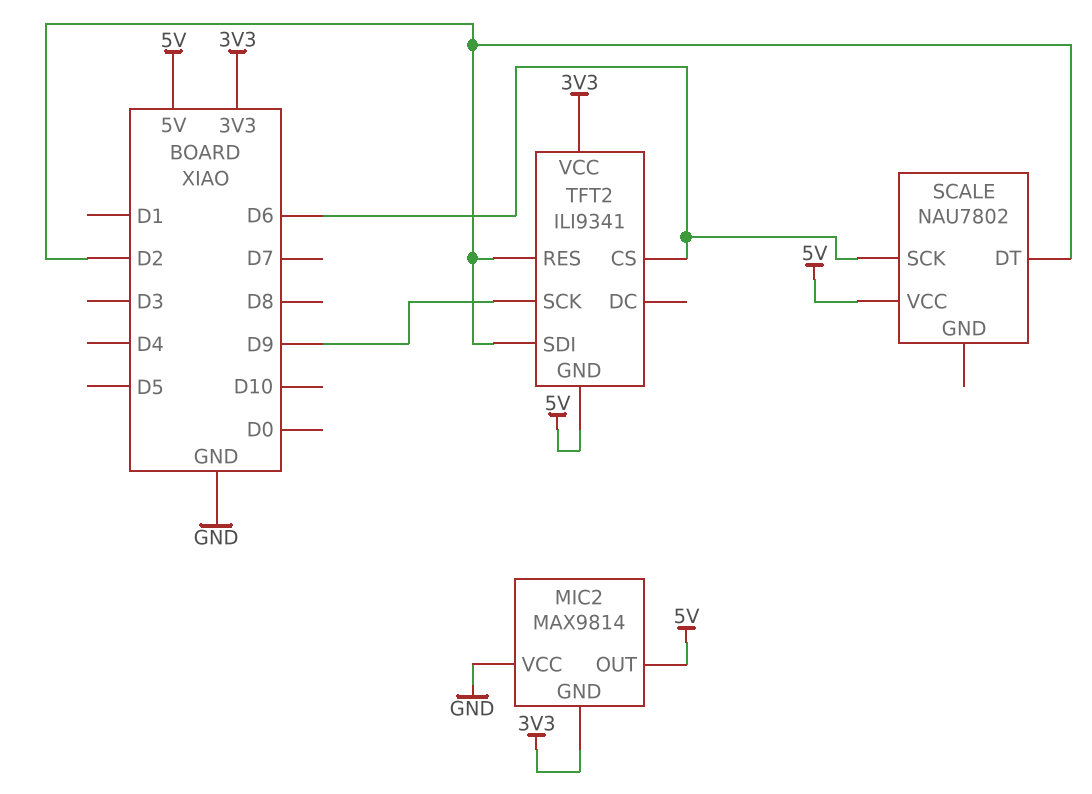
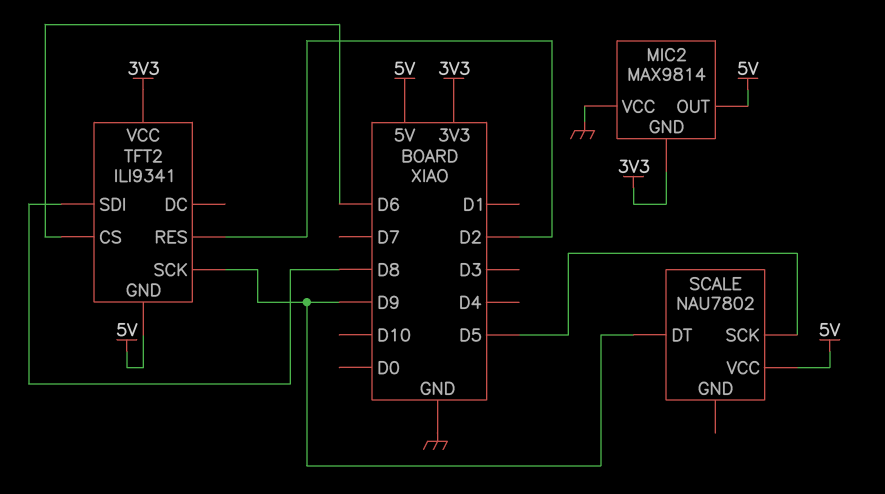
SCALE pin DT: D2 -> D9
SCALE pin SCK: D6 -> D5
TFT2 pin SDI: D2 -> D8

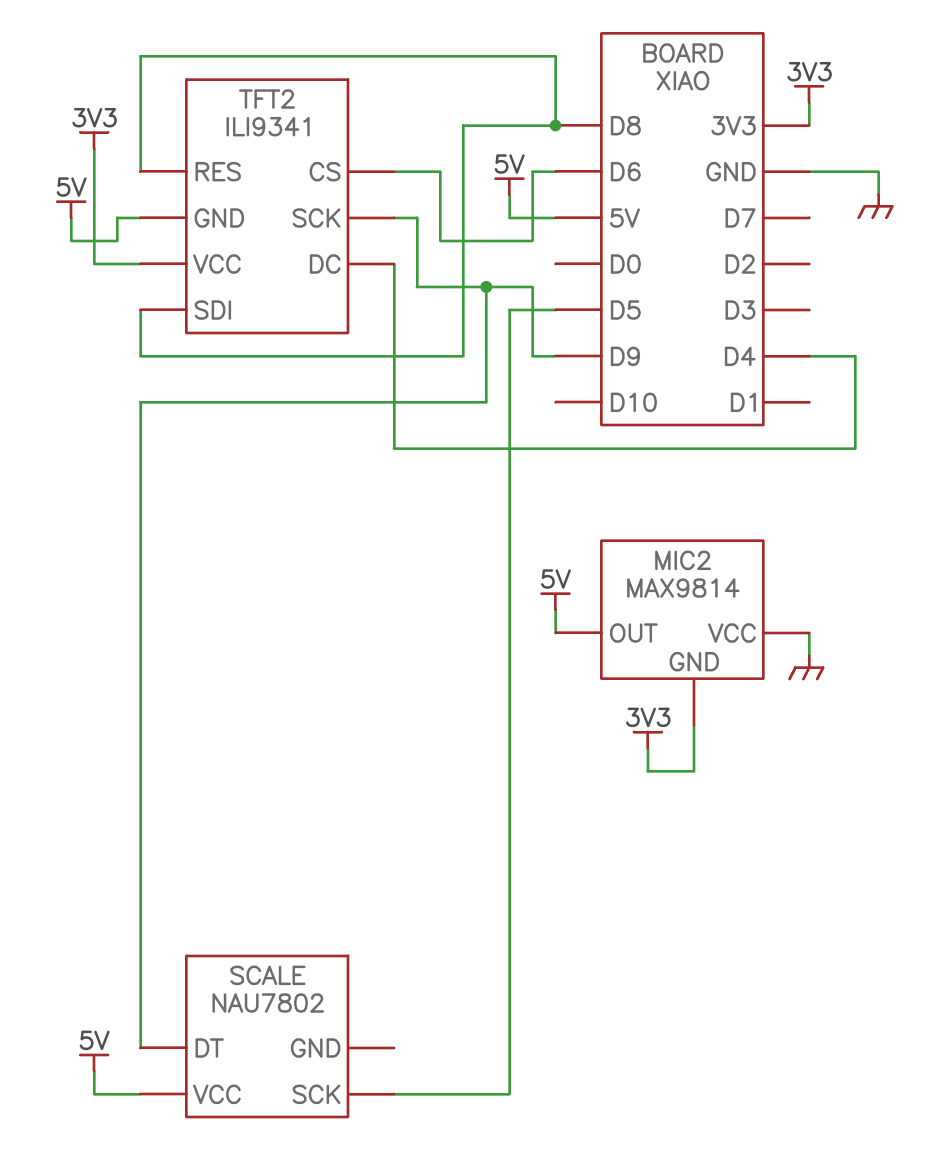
TFT2 pin DC: none -> D4
TFT2 pin RES: D2 -> D8

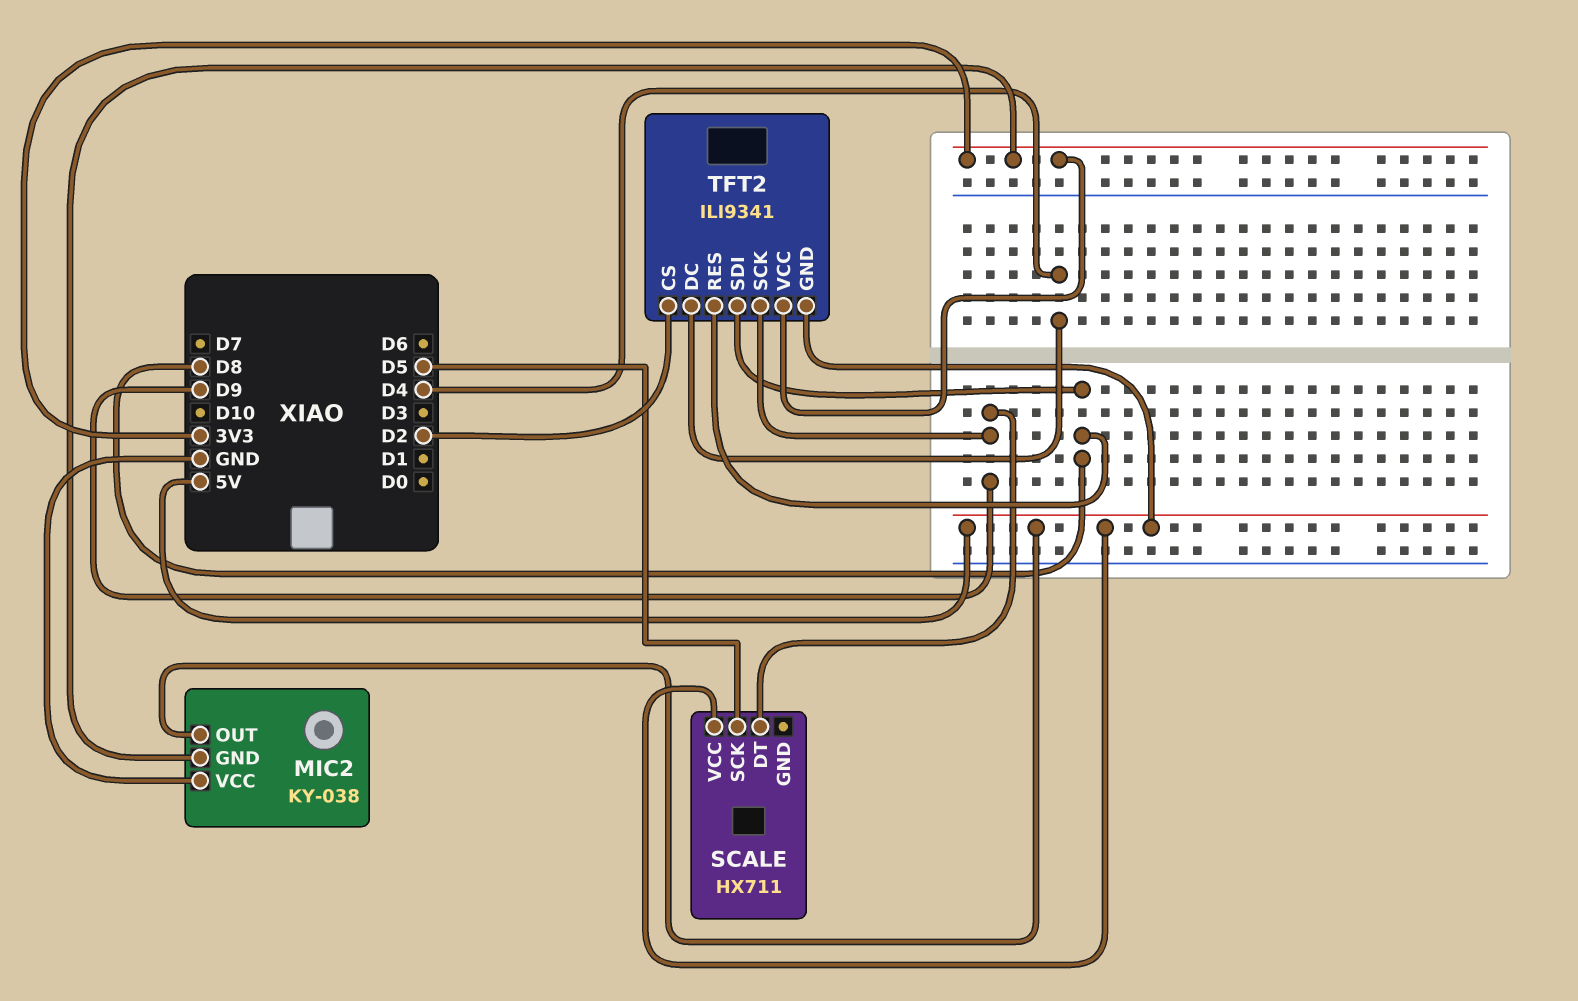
MIC2: MAX9814 -> KY-038
SCALE: NAU7802 -> HX711
TFT2 pin CS: D6 -> D2

